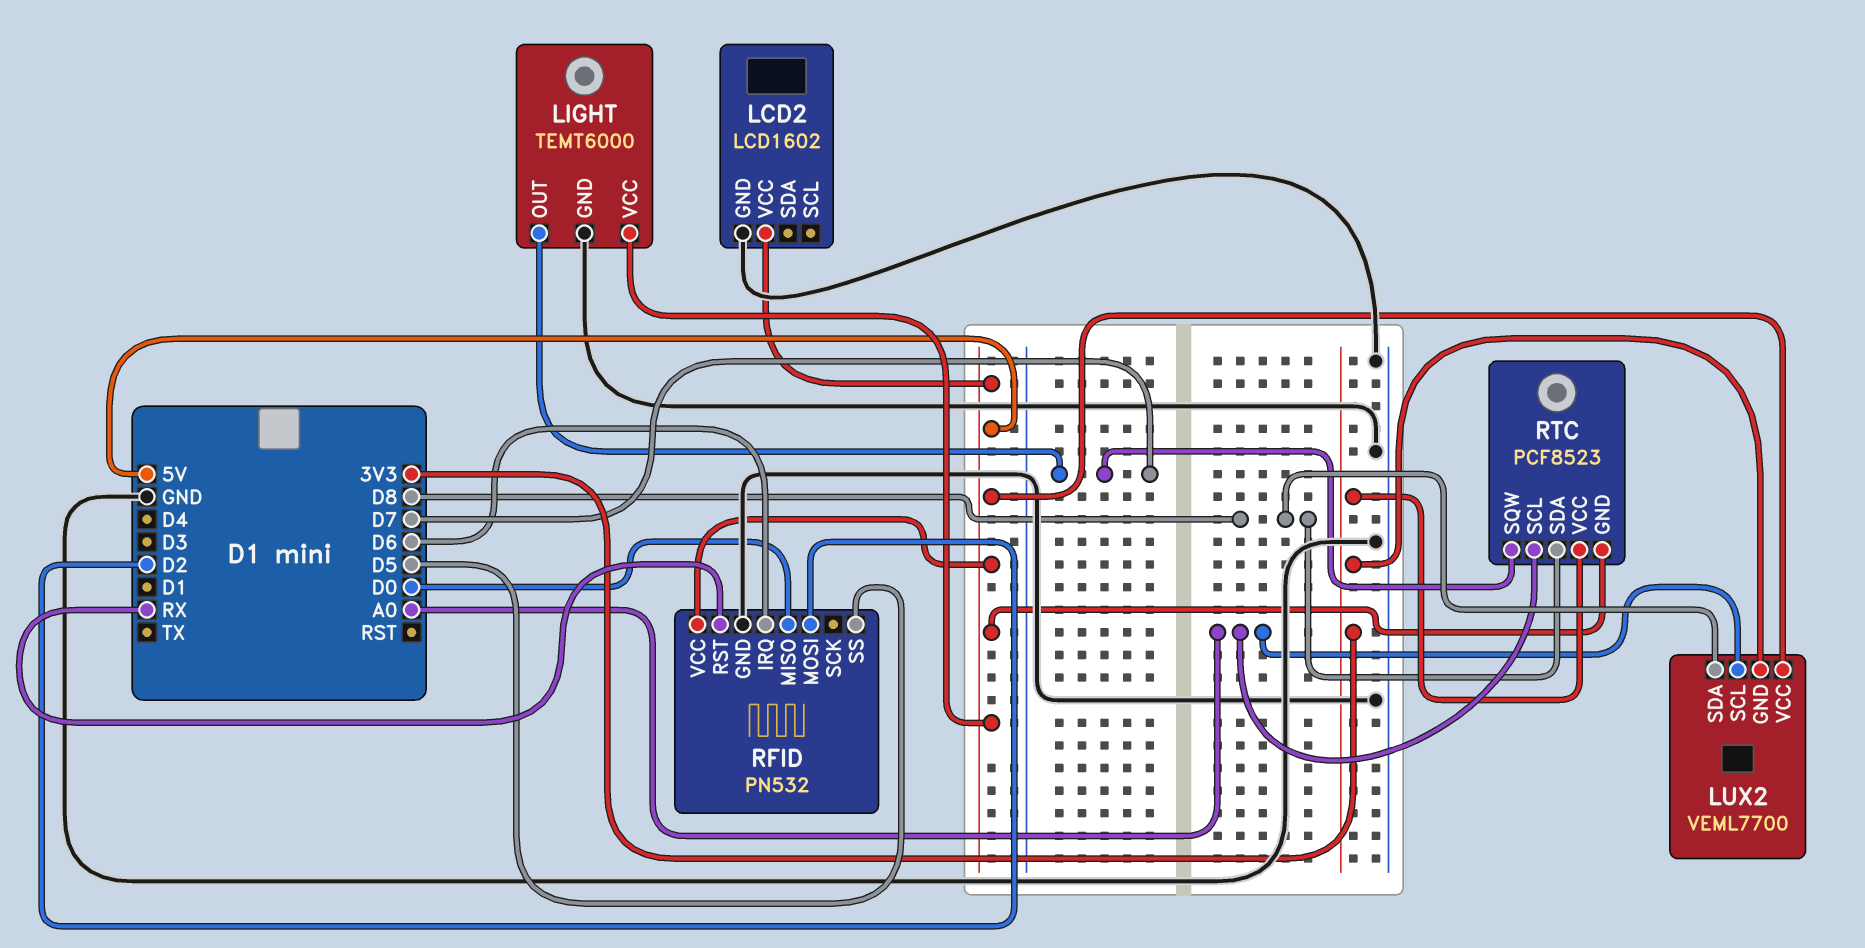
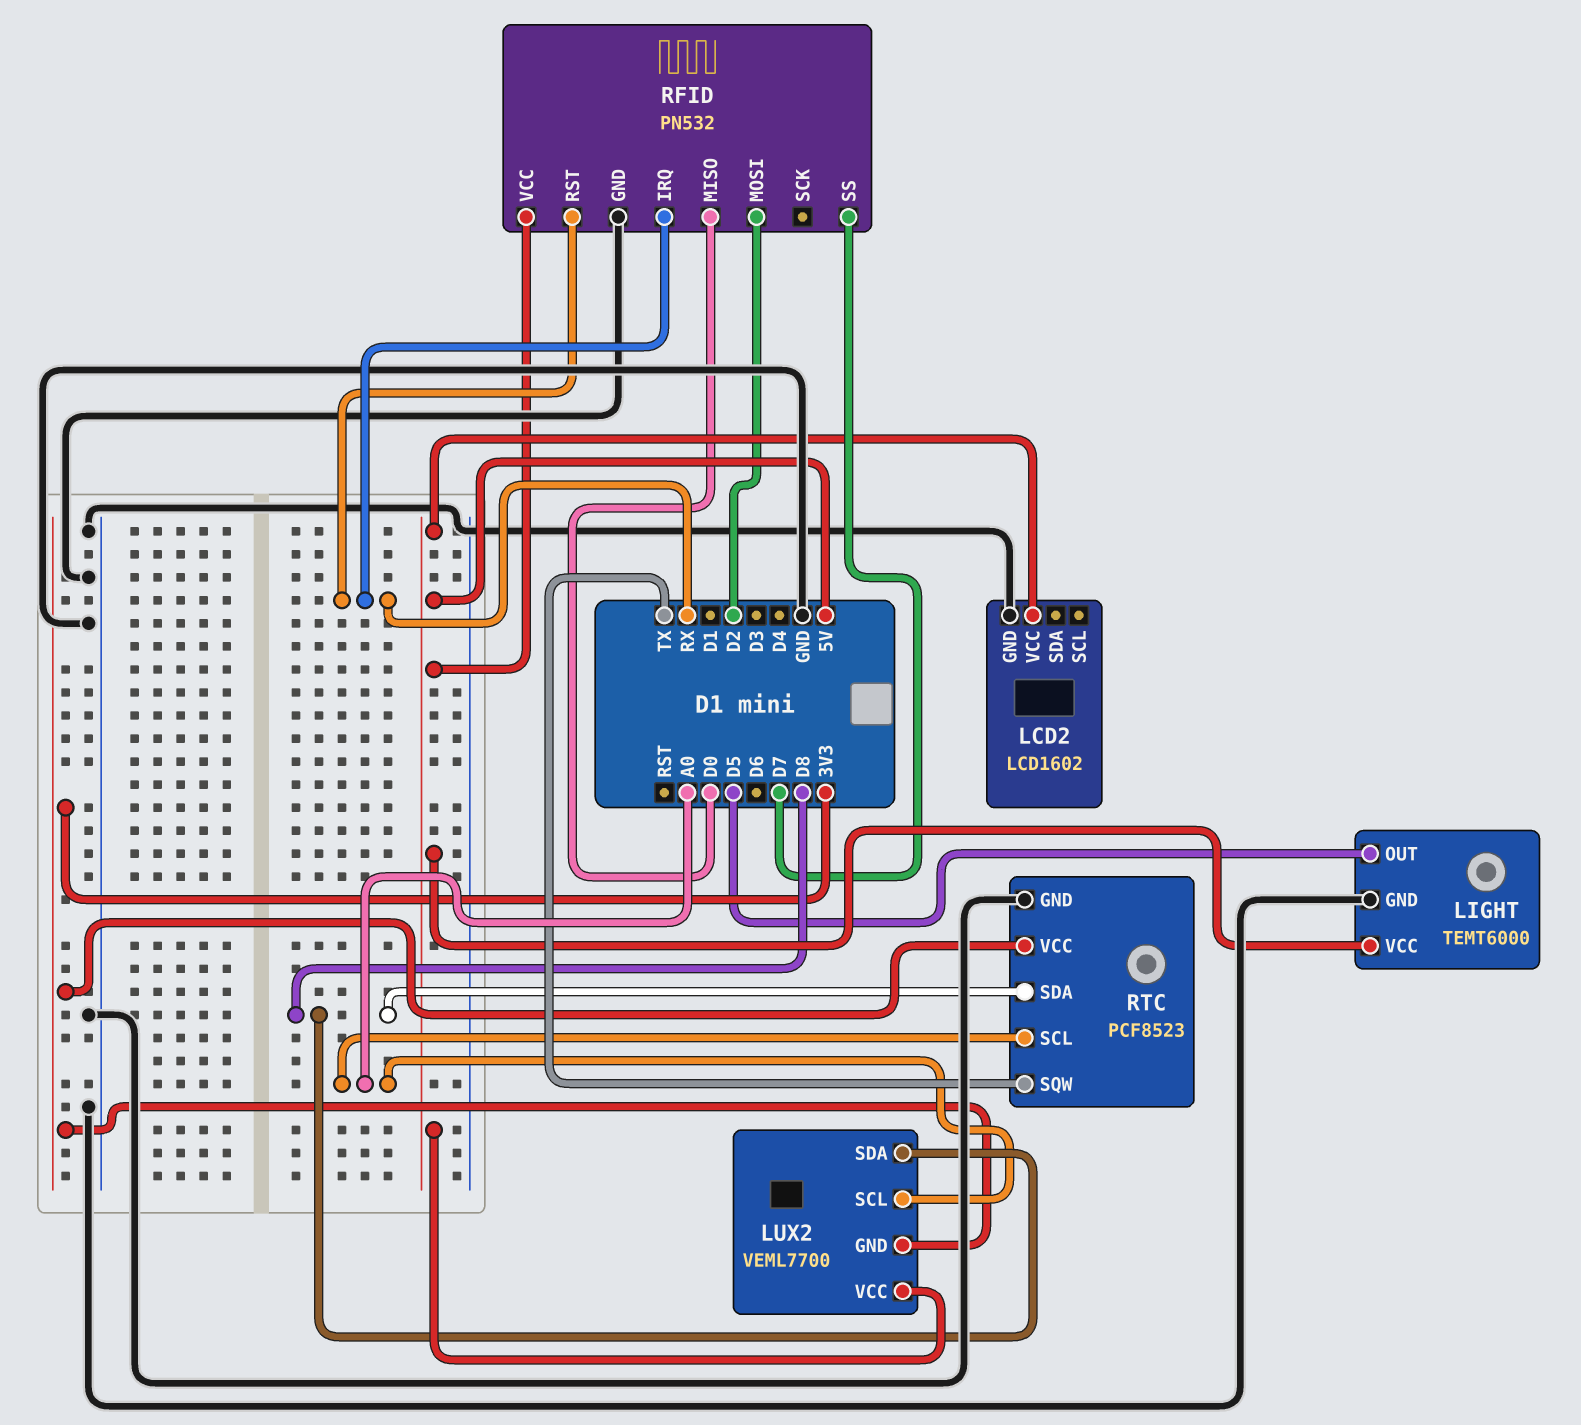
LIGHT pin OUT: D7 -> D5
RFID pin IRQ: D6 -> RX
RFID pin SS: D5 -> D7
RTC pin GND: 5V -> GND
RTC pin SQW: D7 -> TX

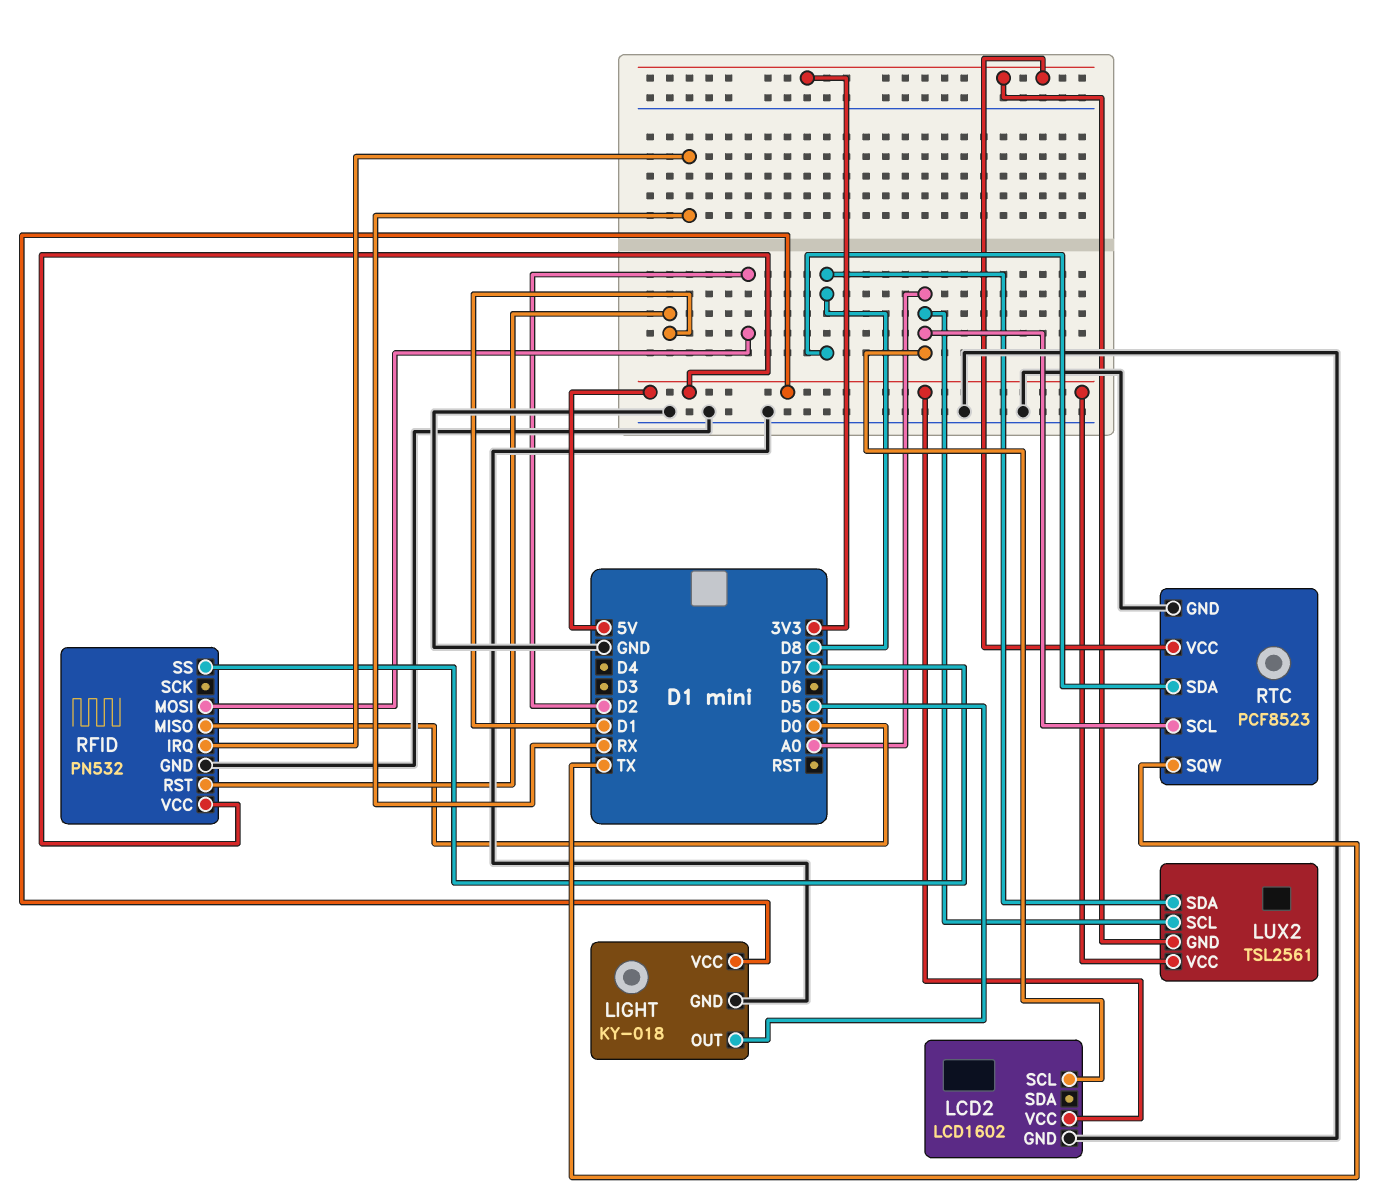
LCD2 pin SCL: none -> A0
LIGHT: TEMT6000 -> KY-018
LUX2: VEML7700 -> TSL2561
RFID pin RST: RX -> D1

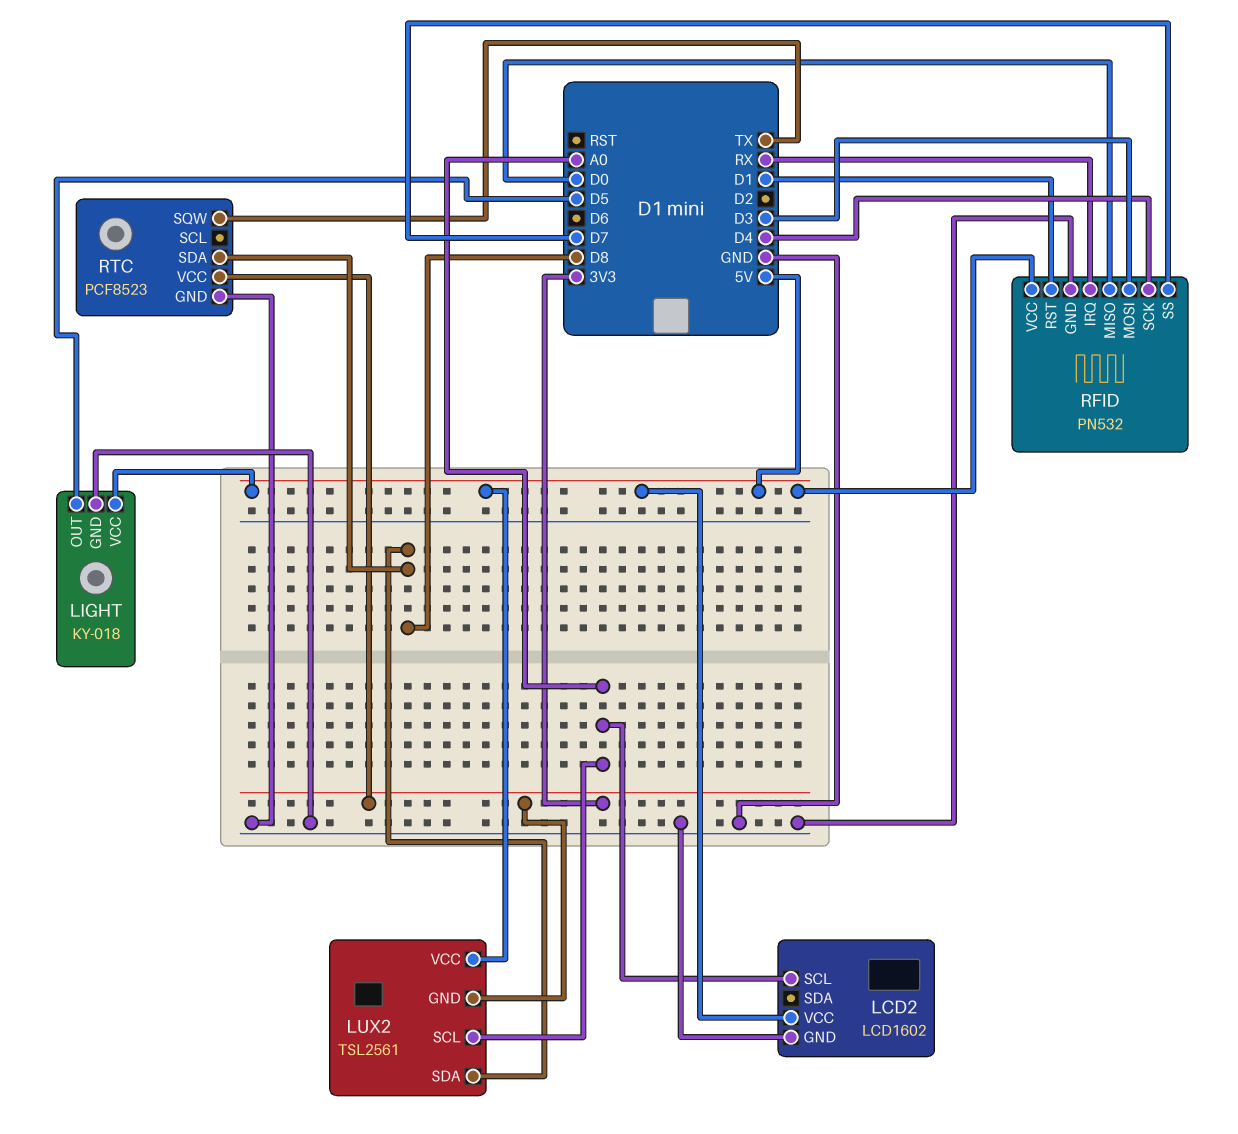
RFID pin MOSI: D2 -> D3
RFID pin SCK: none -> D4
RTC pin SCL: A0 -> none

